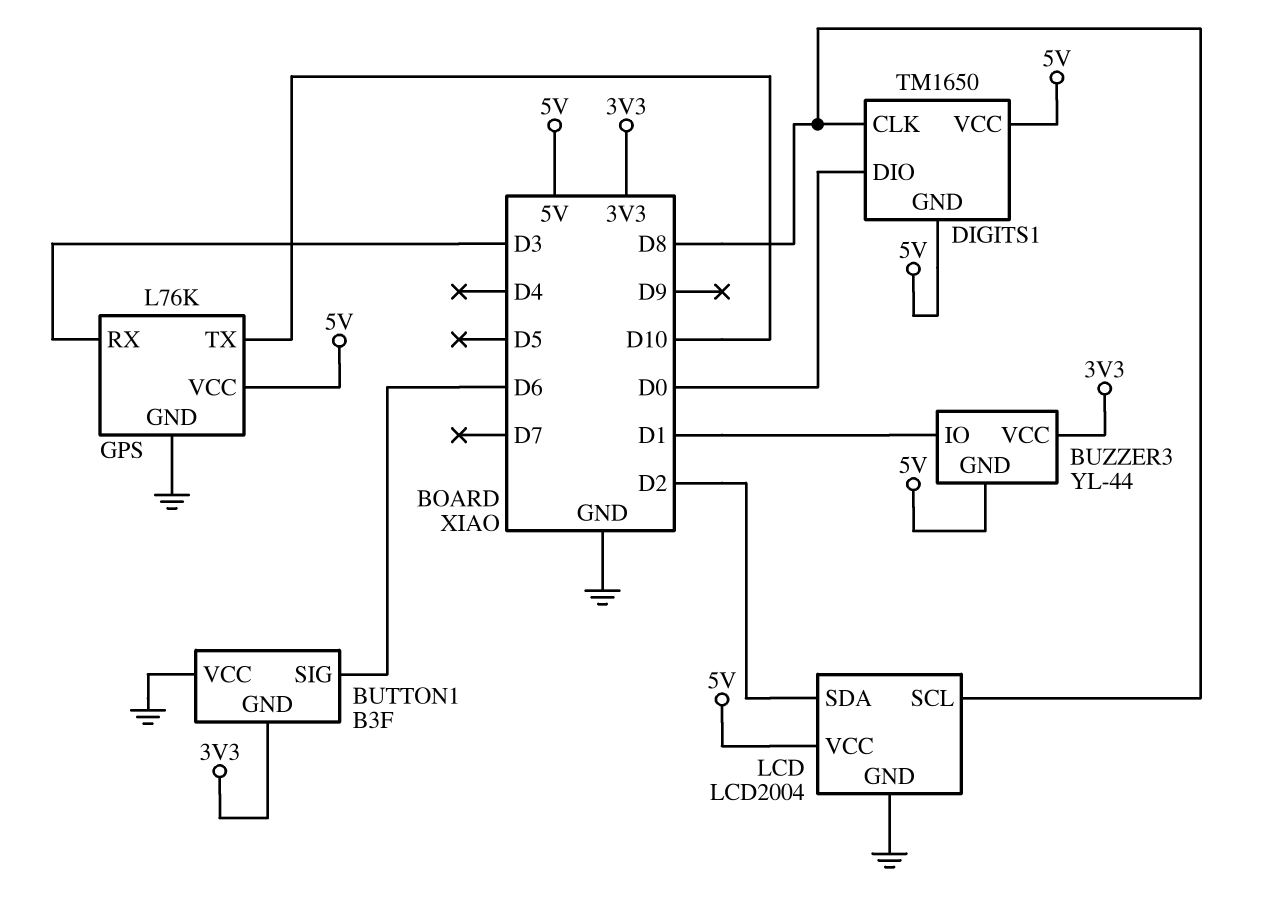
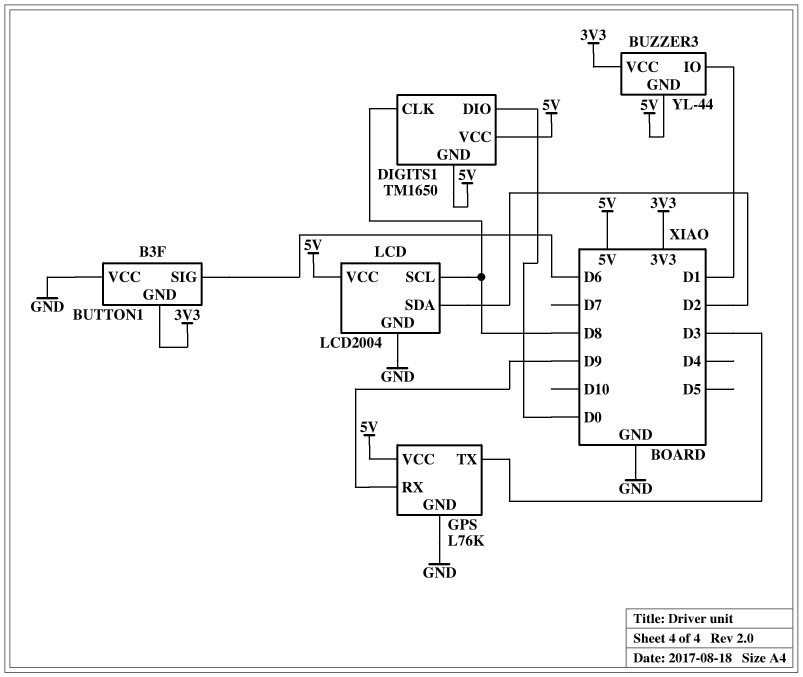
GPS pin RX: D3 -> D9
GPS pin TX: D10 -> D3

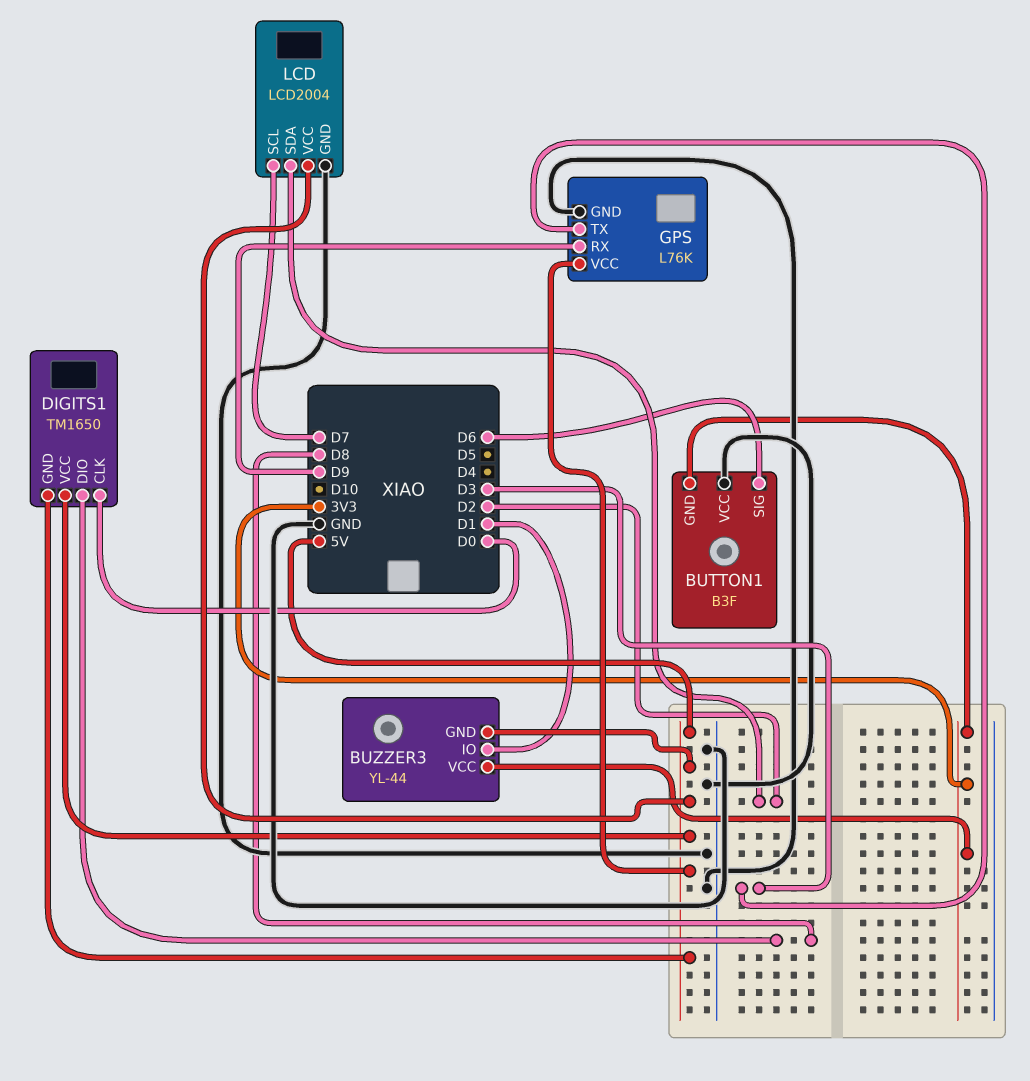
DIGITS1 pin CLK: D8 -> D0
DIGITS1 pin DIO: D0 -> D8
LCD pin SCL: D8 -> D7

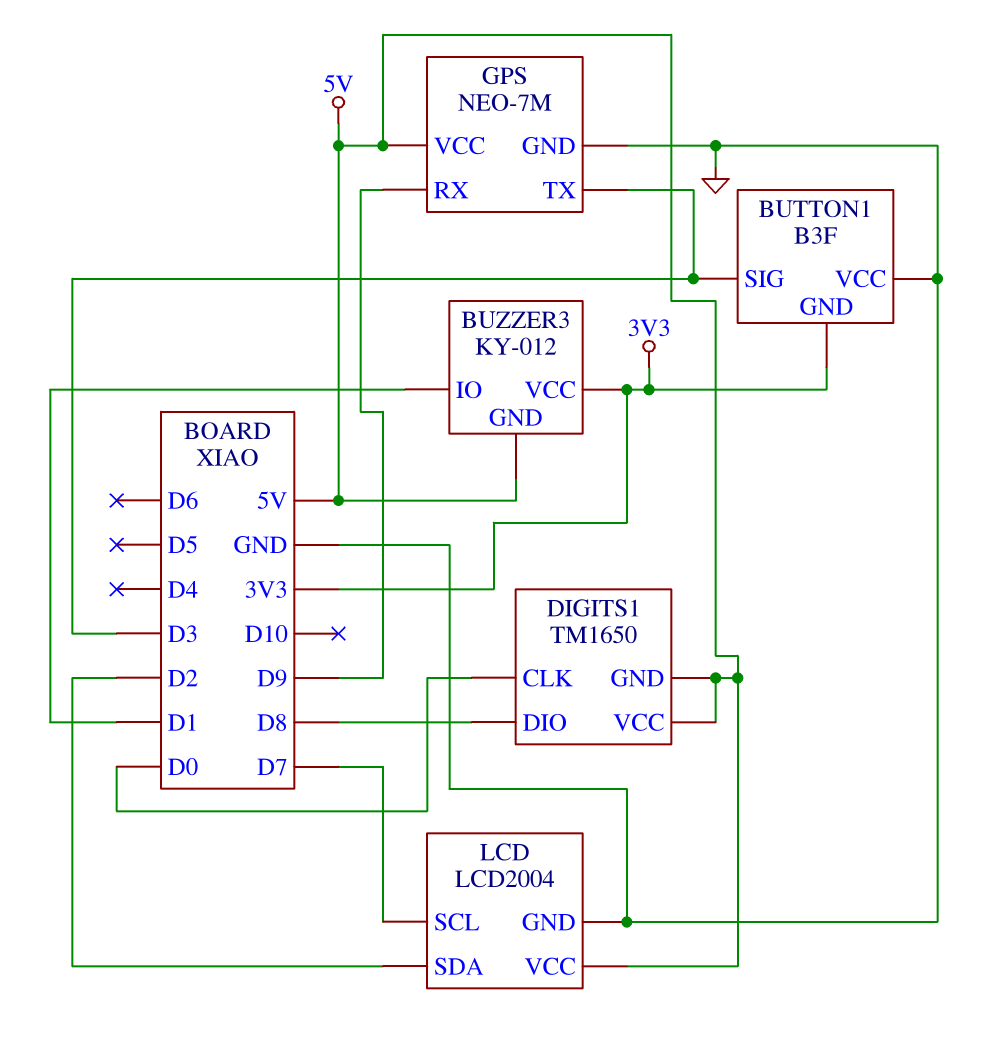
BUTTON1 pin SIG: D6 -> D3
BUZZER3: YL-44 -> KY-012
GPS: L76K -> NEO-7M

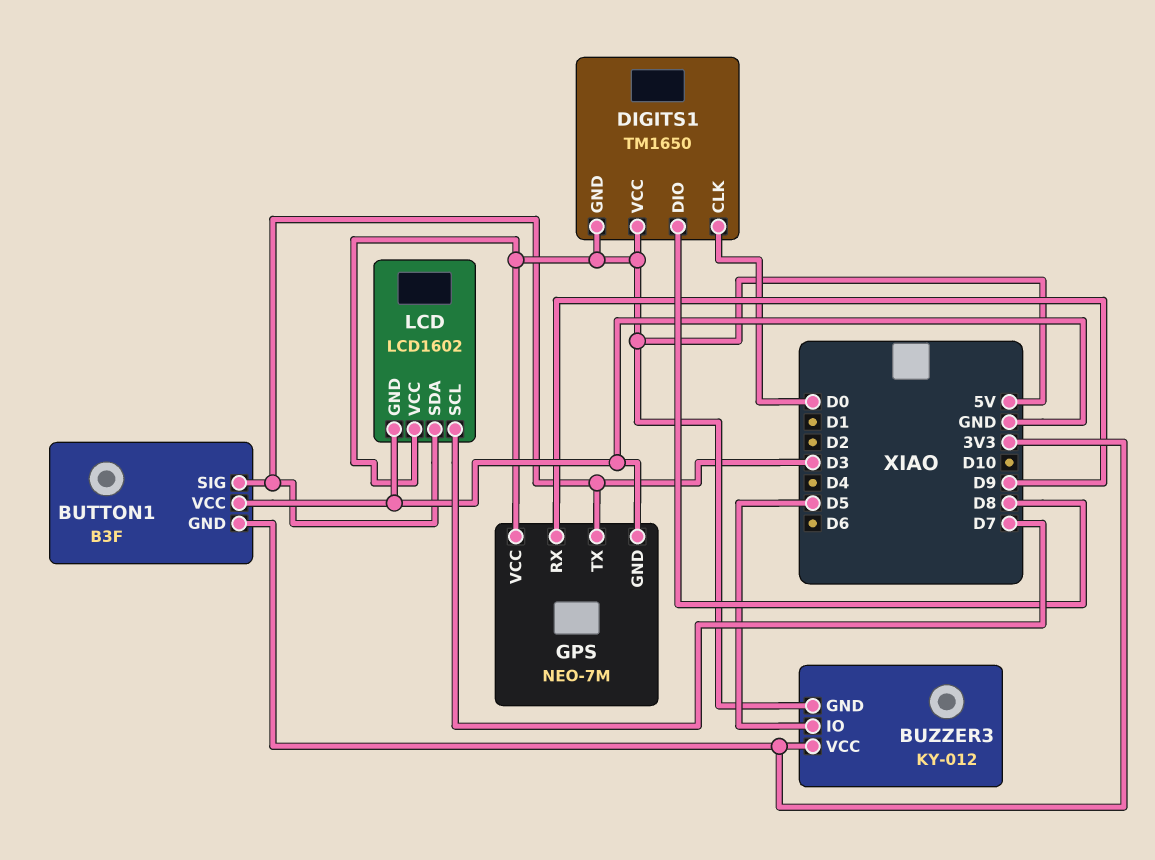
BUZZER3 pin IO: D1 -> D5
LCD: LCD2004 -> LCD1602
LCD pin SDA: D2 -> D3

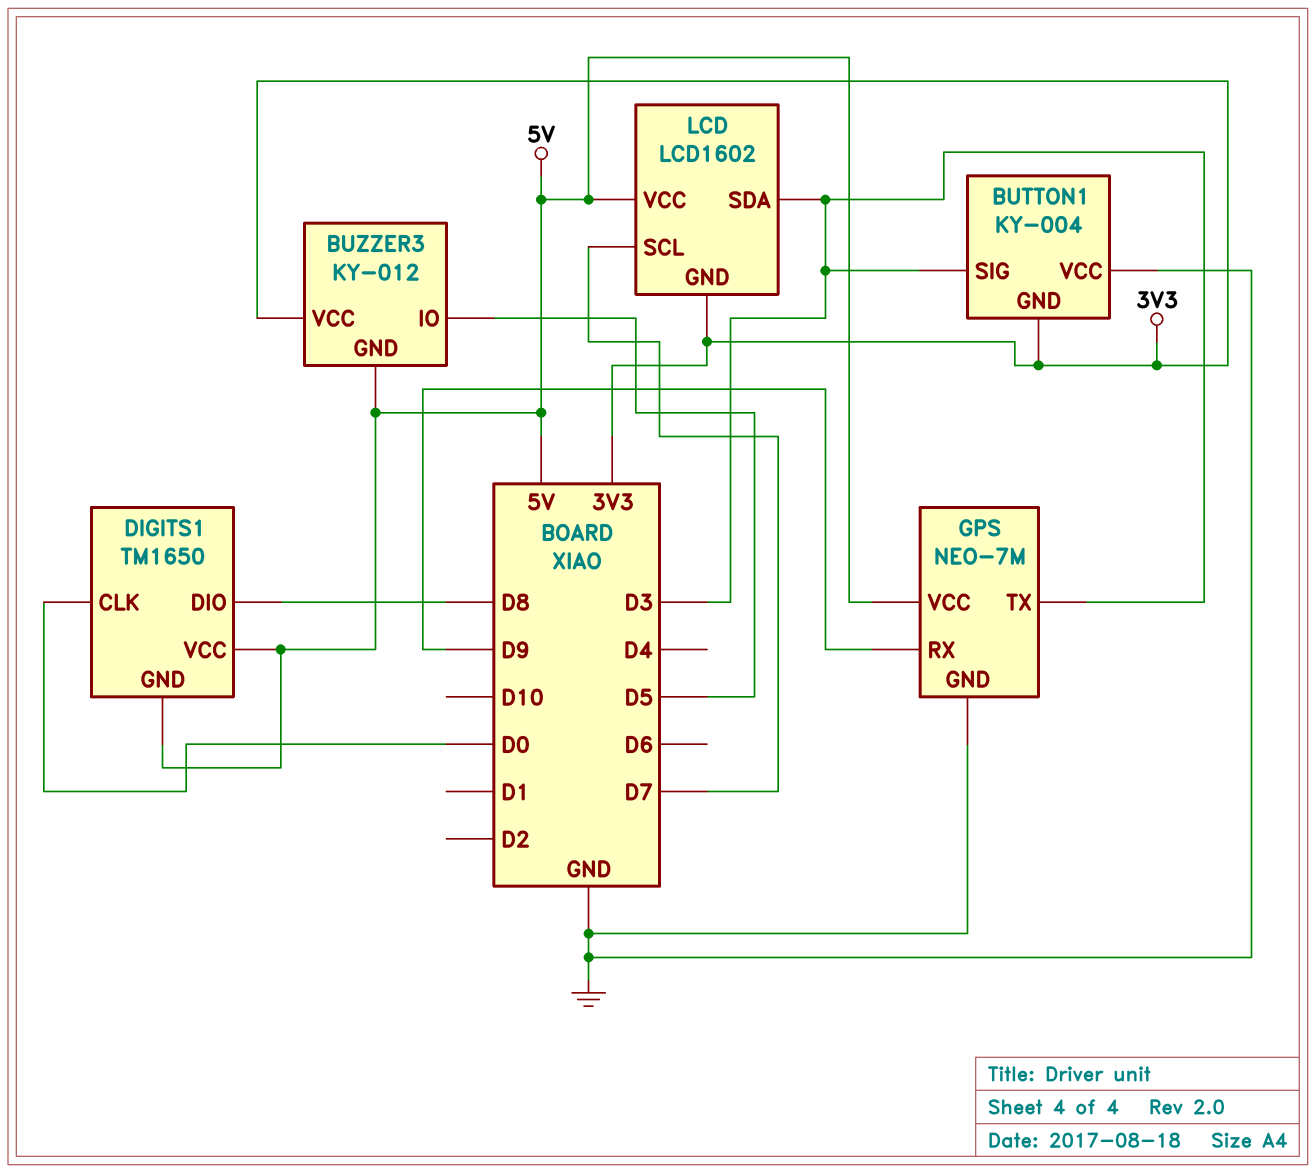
BUTTON1: B3F -> KY-004
LCD pin GND: GND -> 3V3

